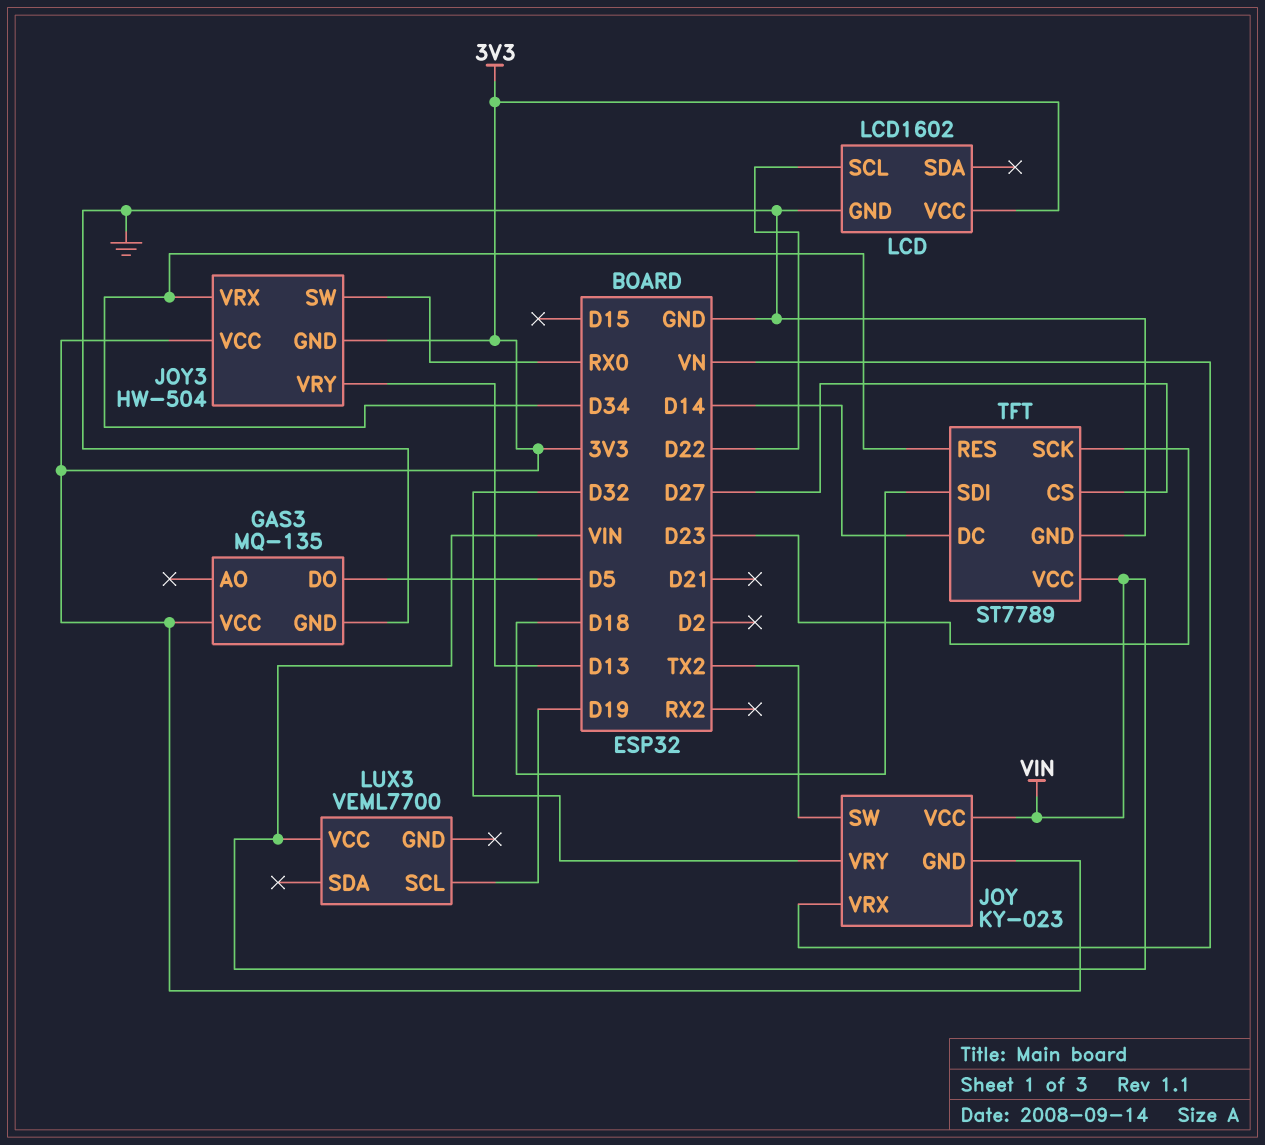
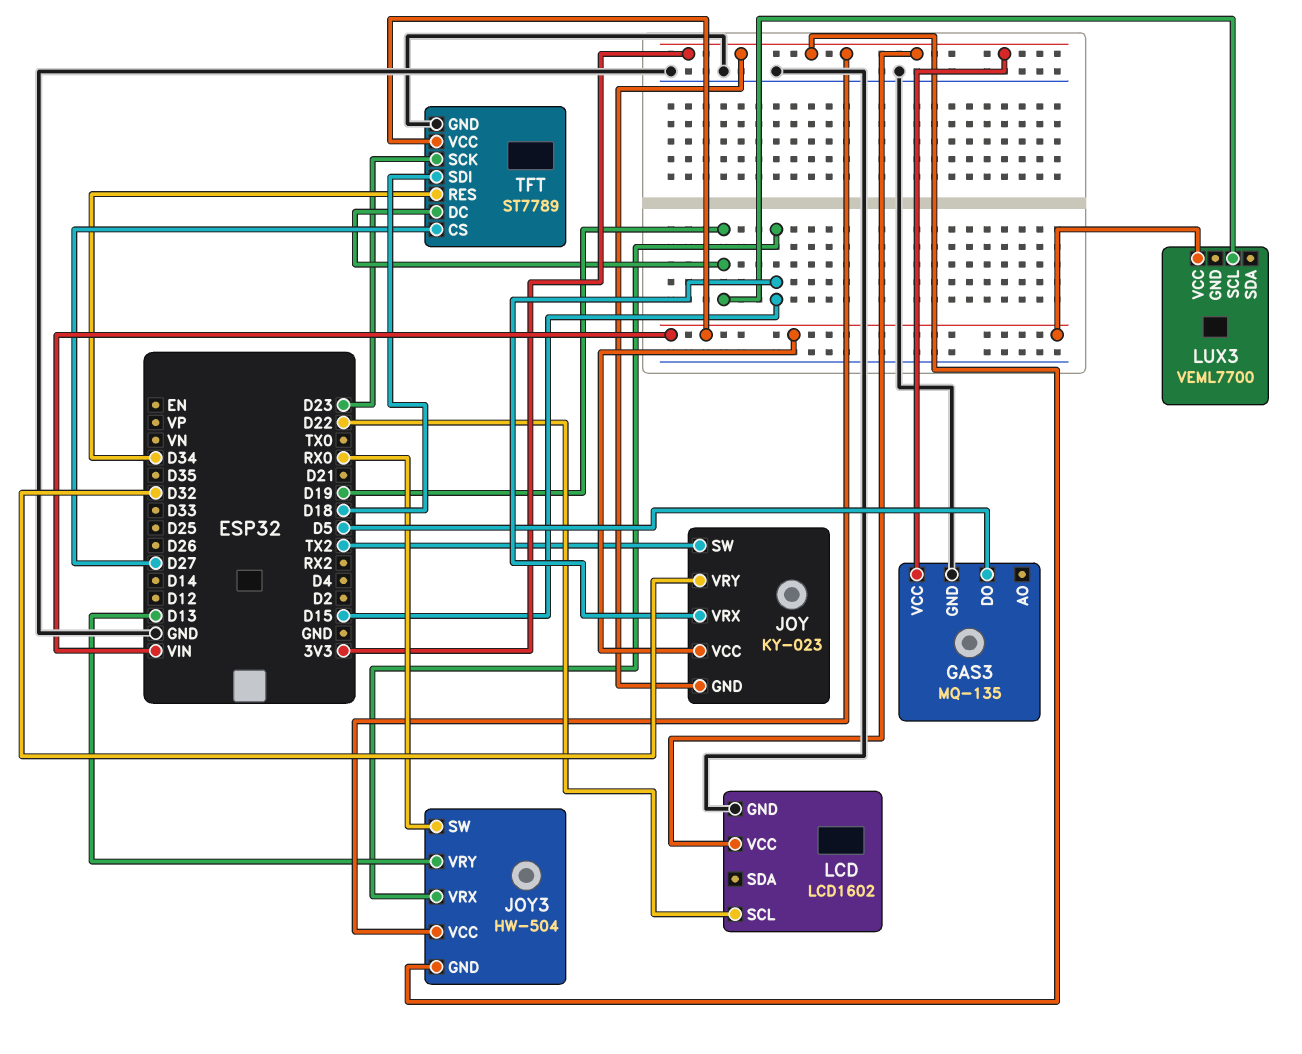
JOY pin VRX: VN -> D15
JOY3 pin VRX: D34 -> D15
TFT pin DC: D14 -> D19

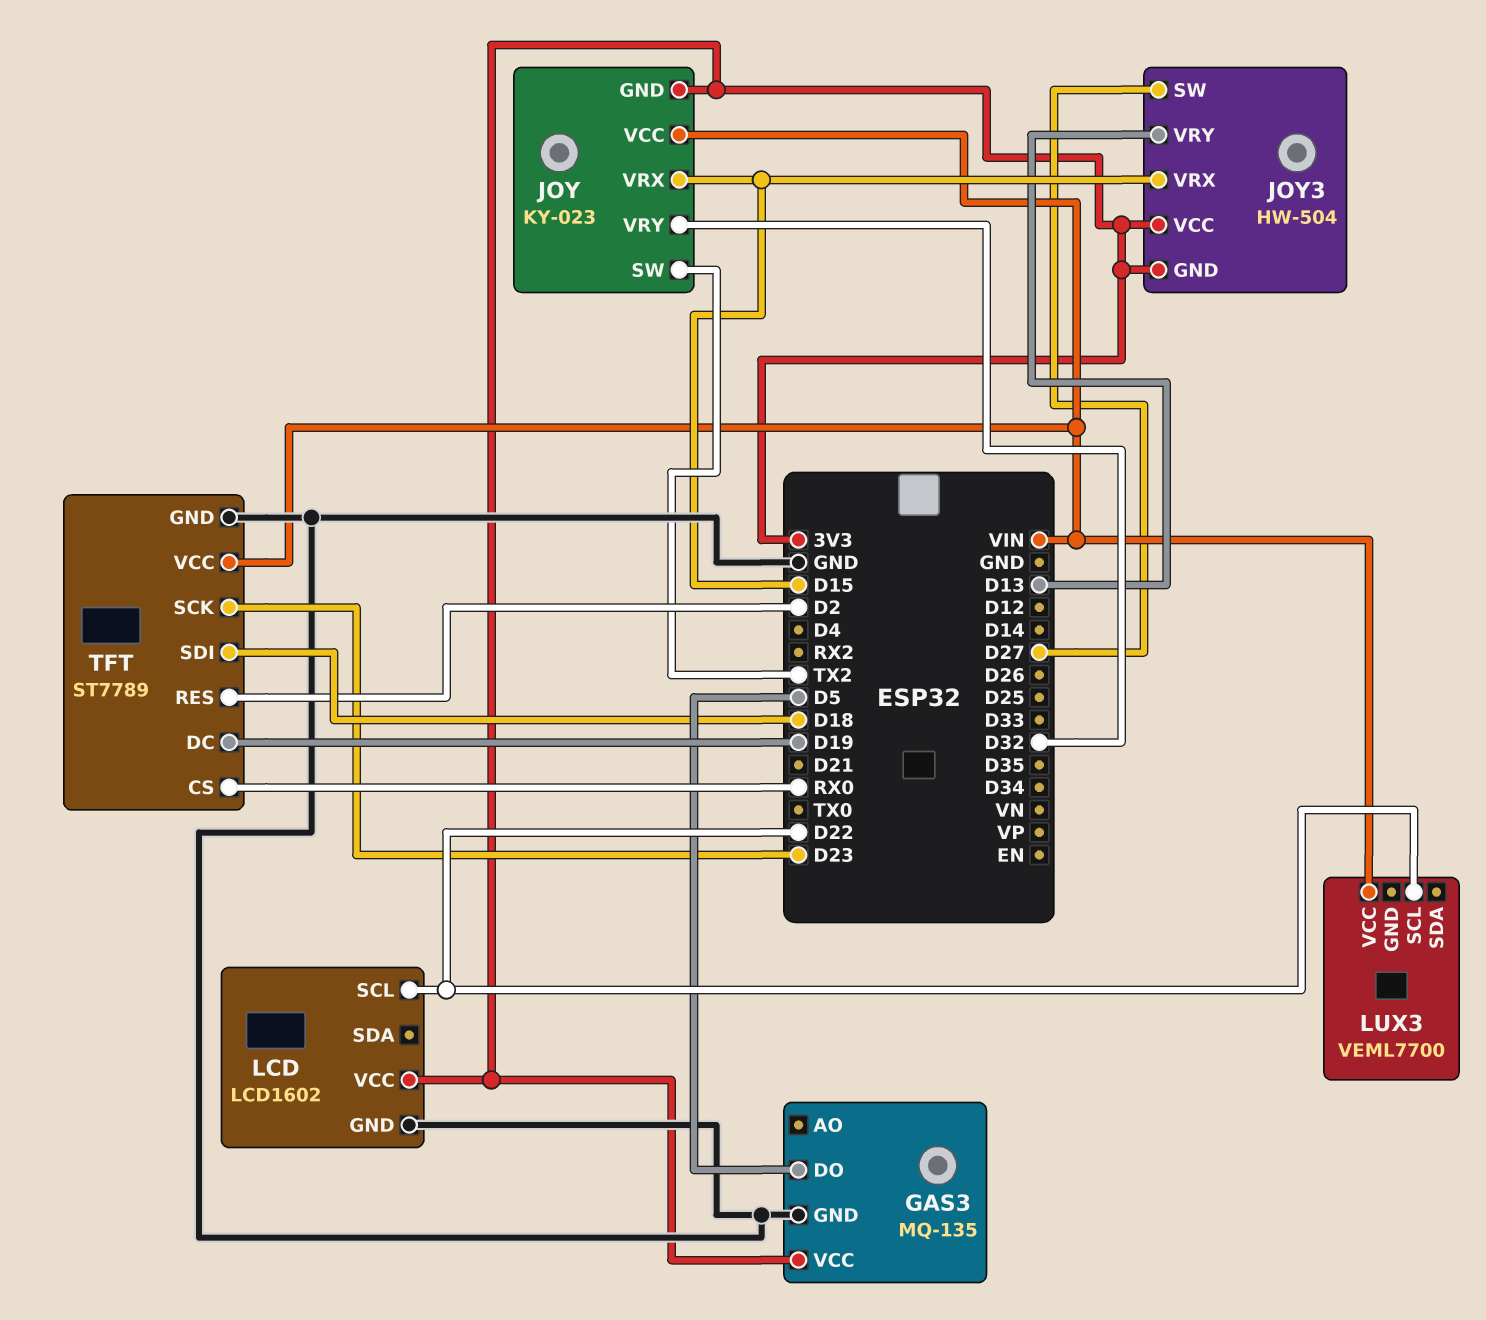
JOY3 pin SW: RX0 -> D27
LUX3 pin SCL: D19 -> D22
TFT pin CS: D27 -> RX0
TFT pin RES: D34 -> D2

